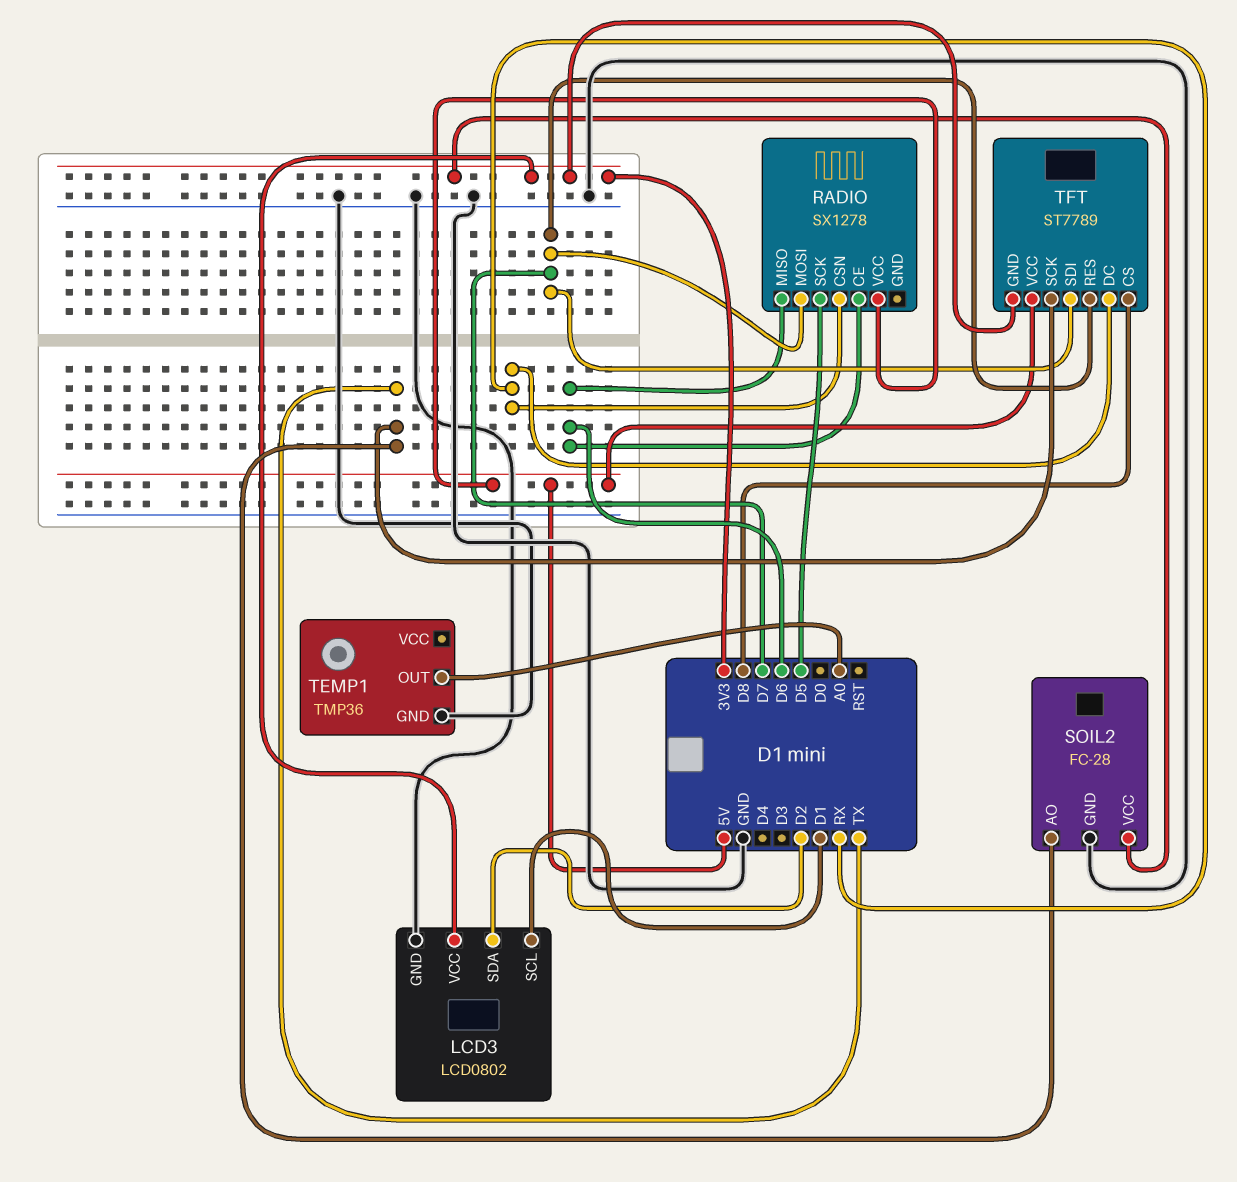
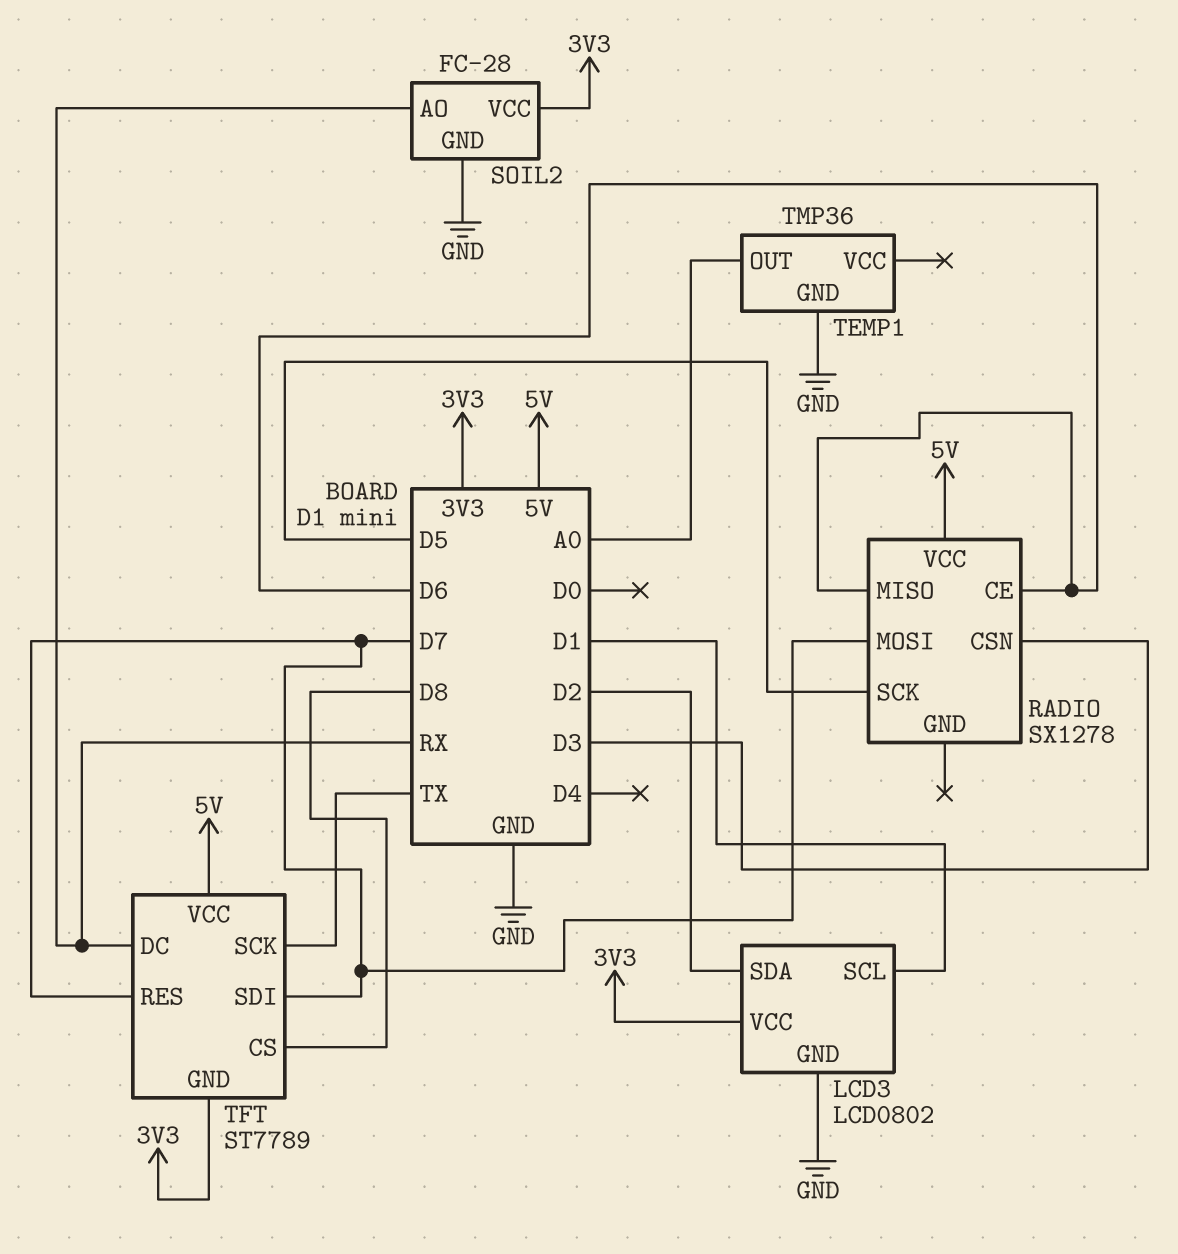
RADIO pin CSN: RX -> D3
SOIL2 pin AO: TX -> RX

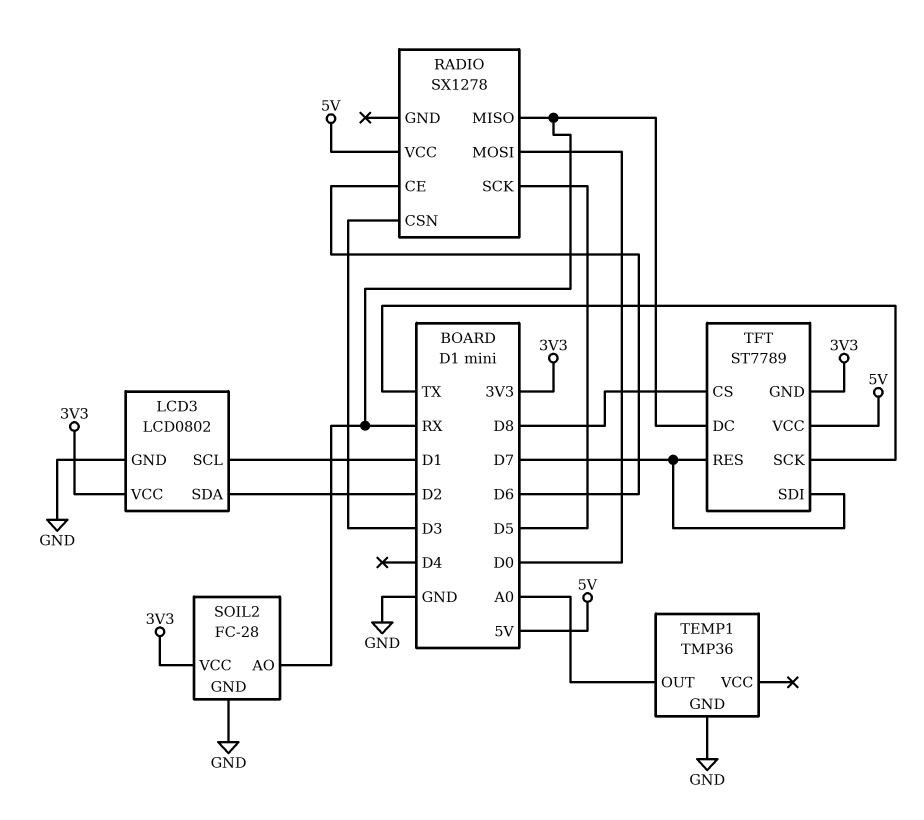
RADIO pin MISO: D6 -> RX
RADIO pin MOSI: D7 -> D0

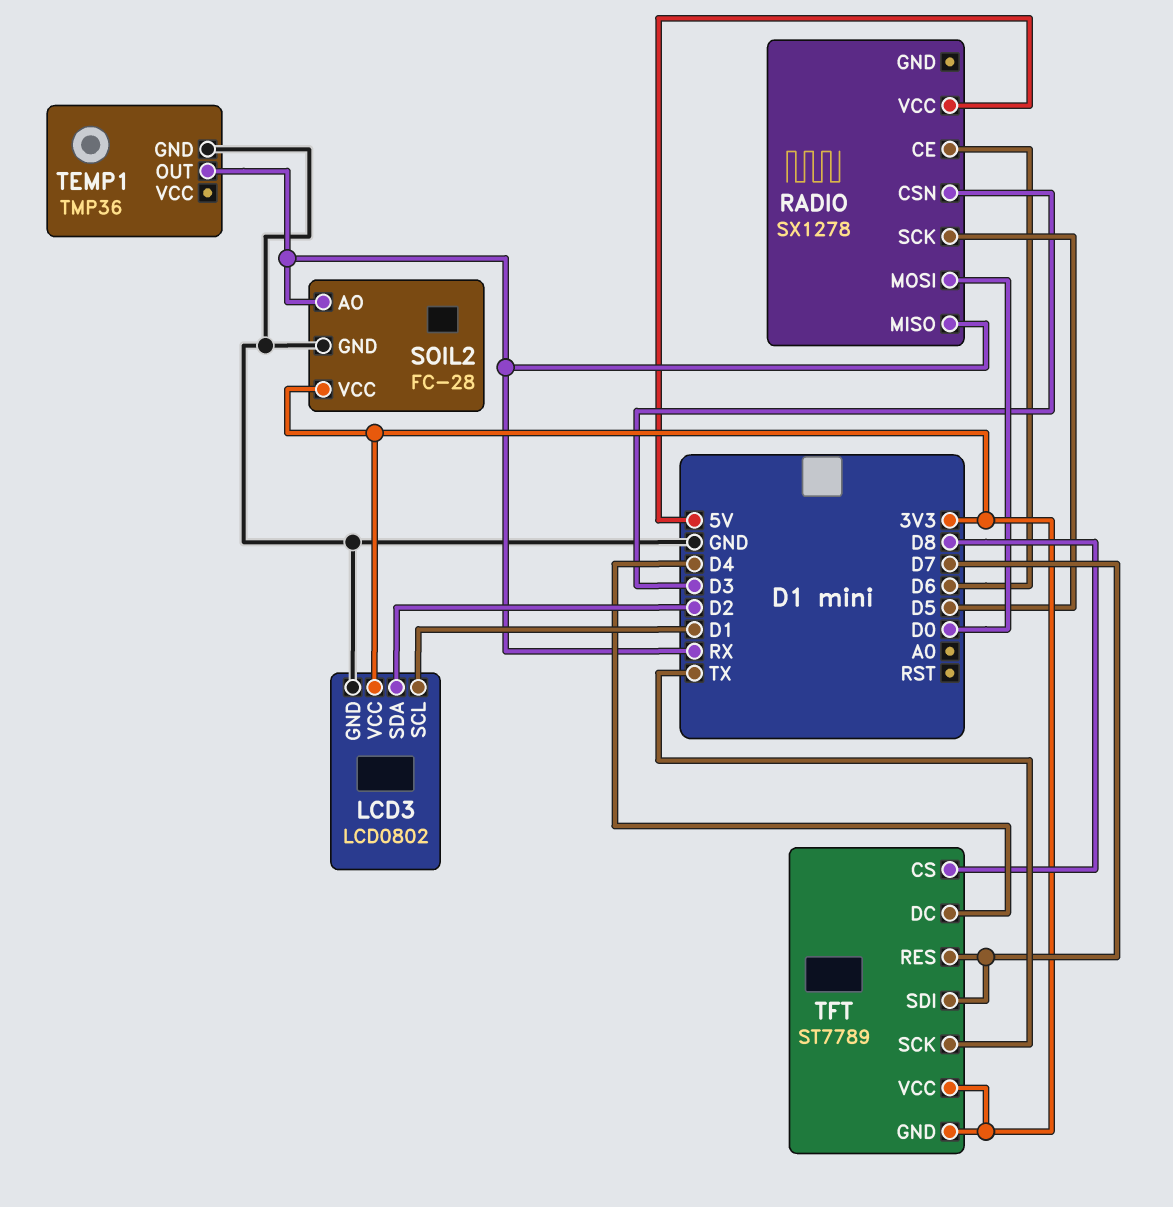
TEMP1 pin OUT: A0 -> RX
TFT pin DC: RX -> D4
TFT pin VCC: 5V -> 3V3

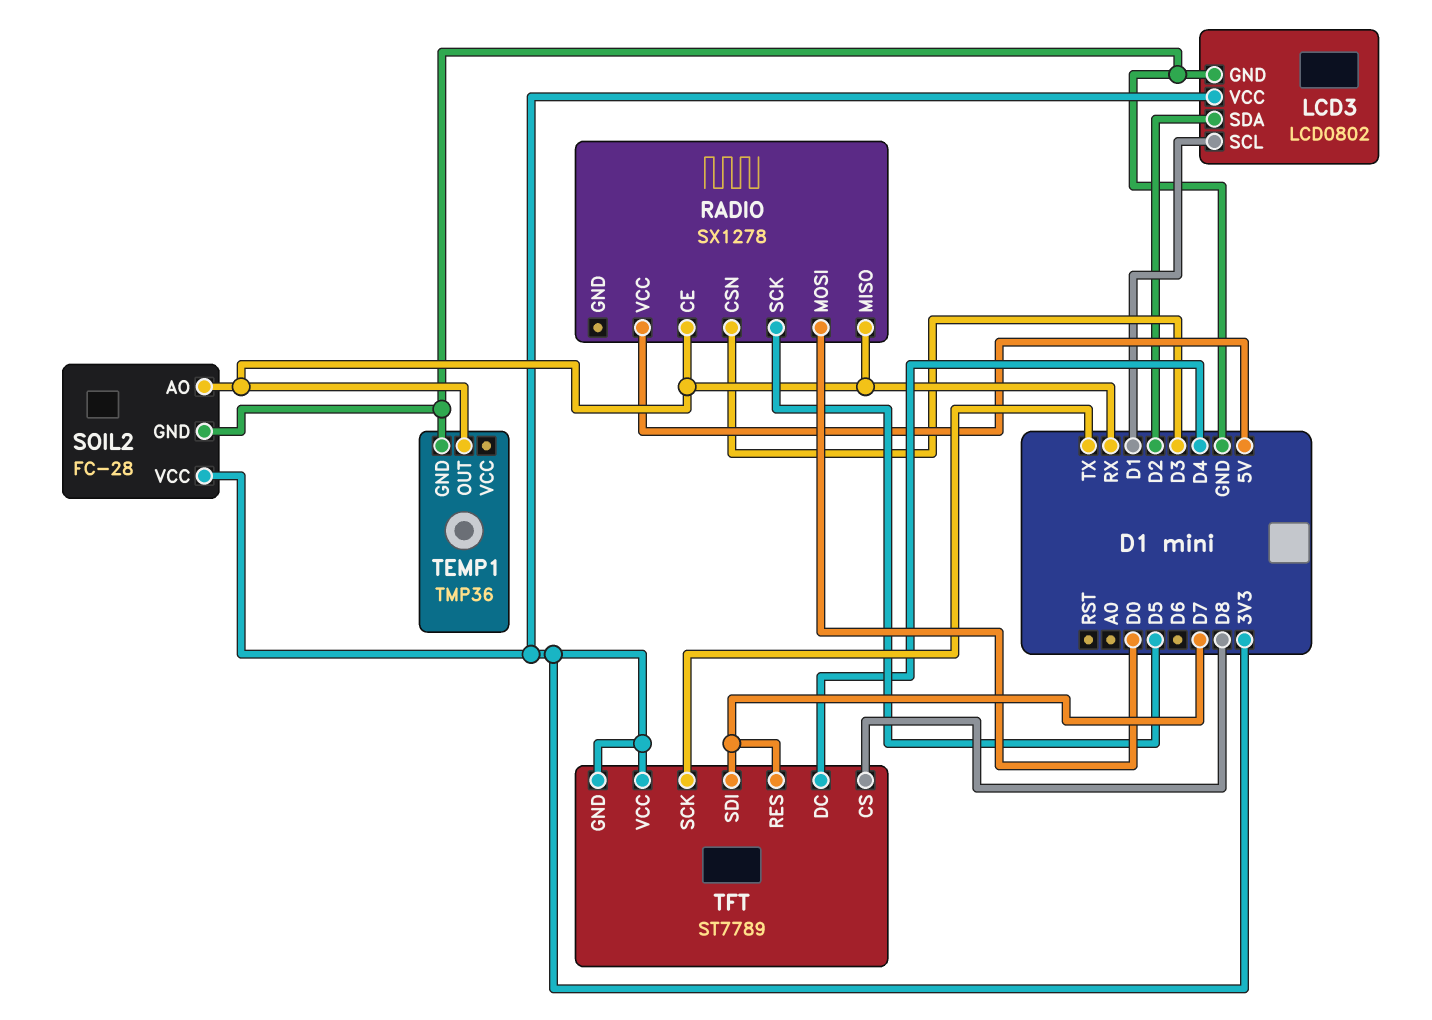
RADIO pin CE: D6 -> RX

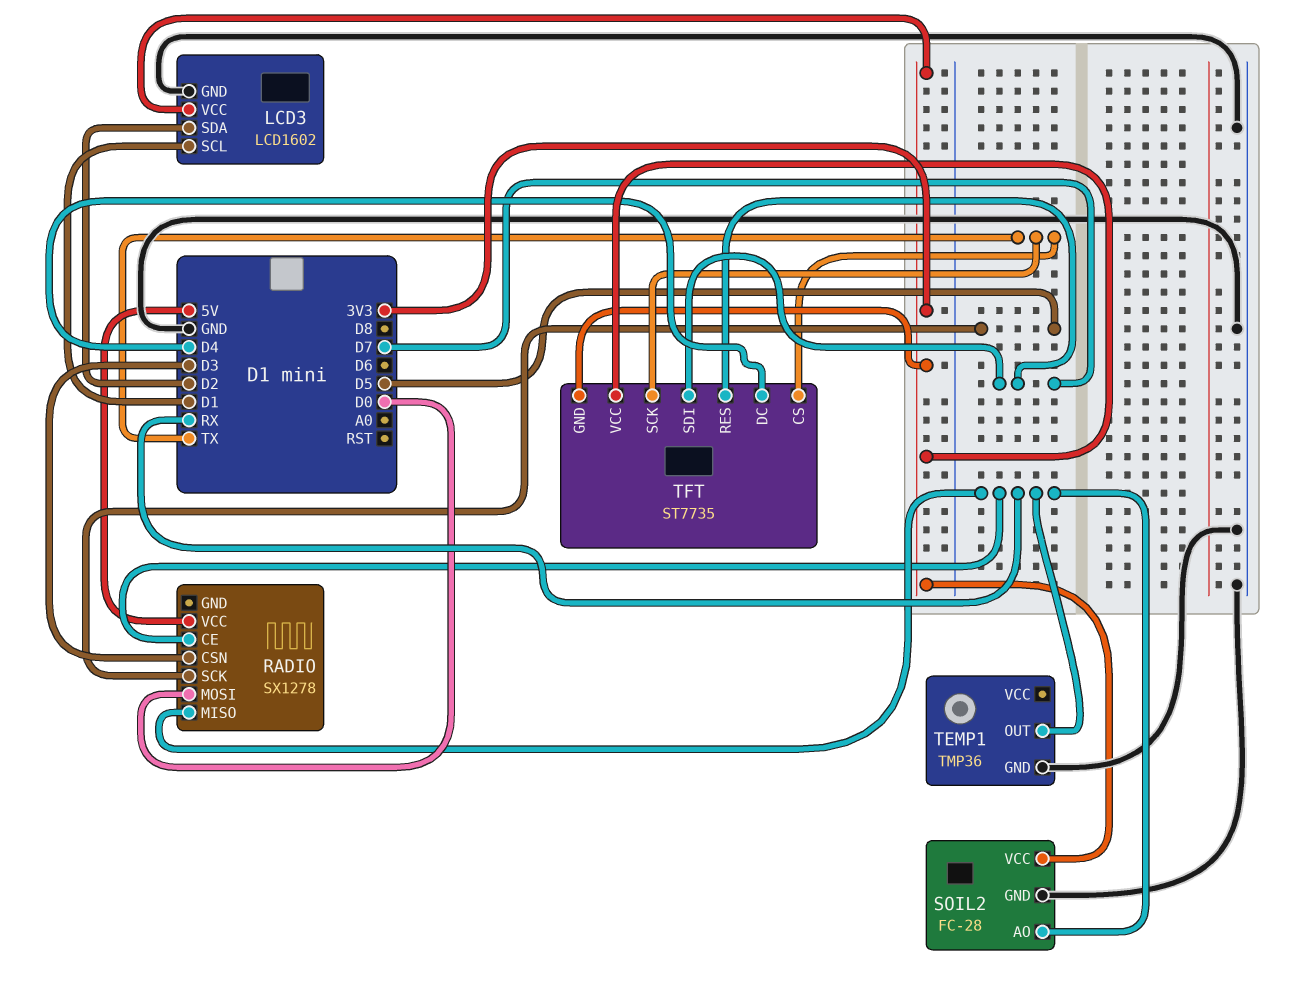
LCD3: LCD0802 -> LCD1602
TFT: ST7789 -> ST7735
TFT pin CS: D8 -> TX

